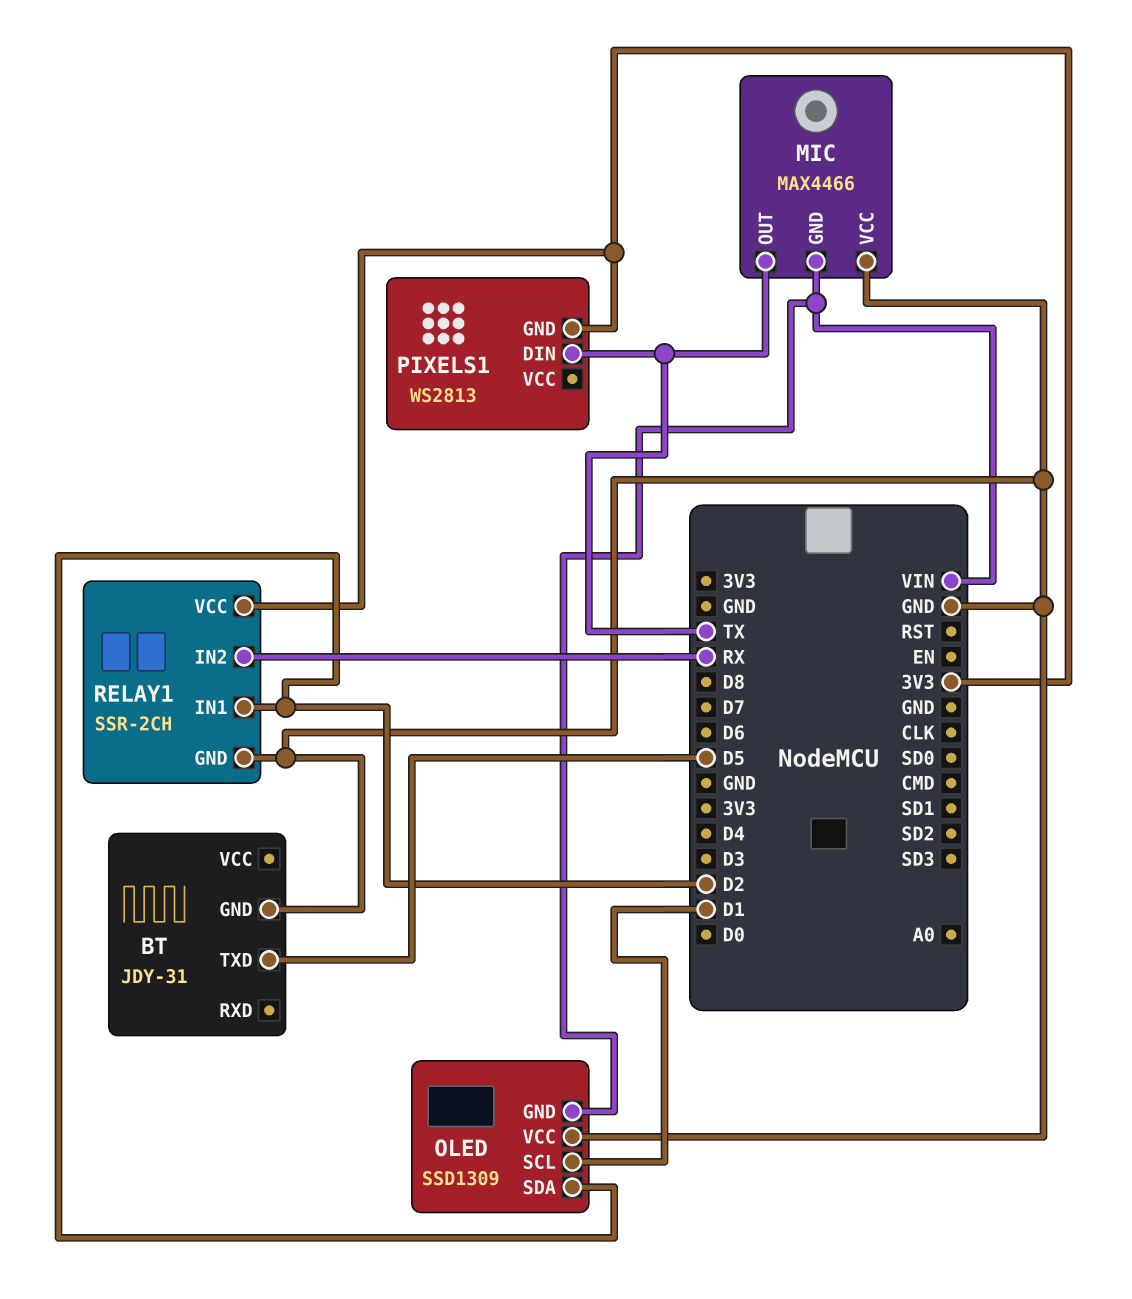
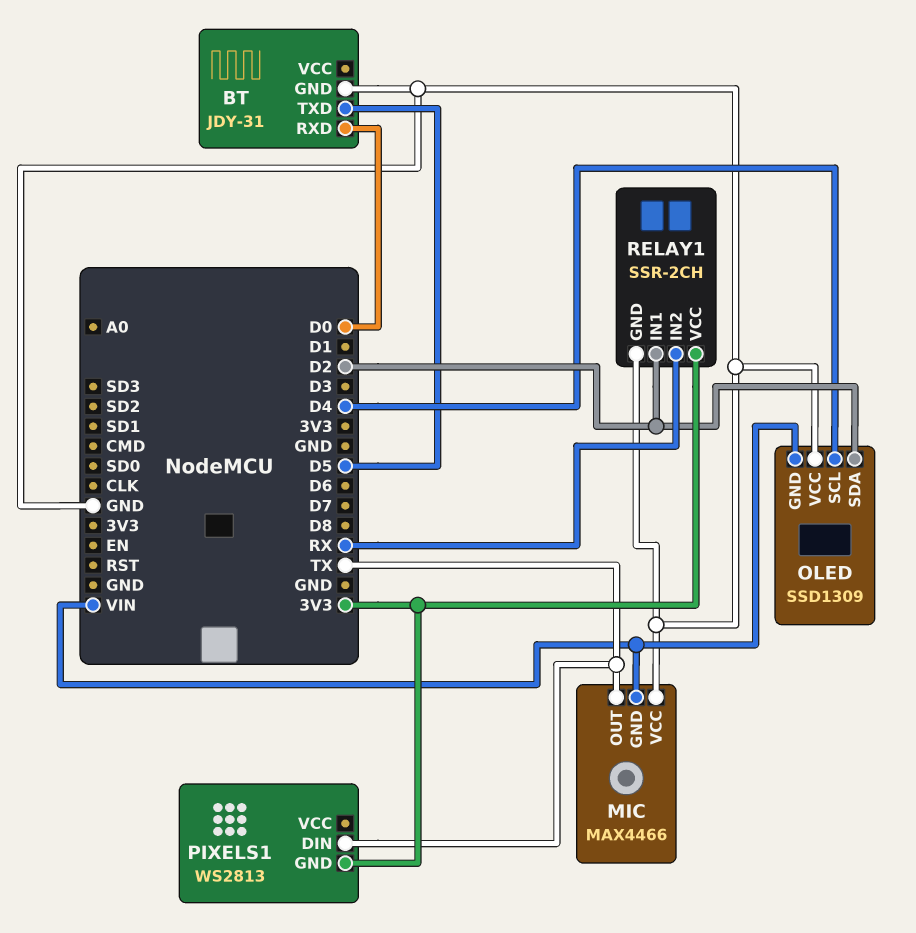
BT pin RXD: none -> D0
OLED pin SCL: D1 -> D4

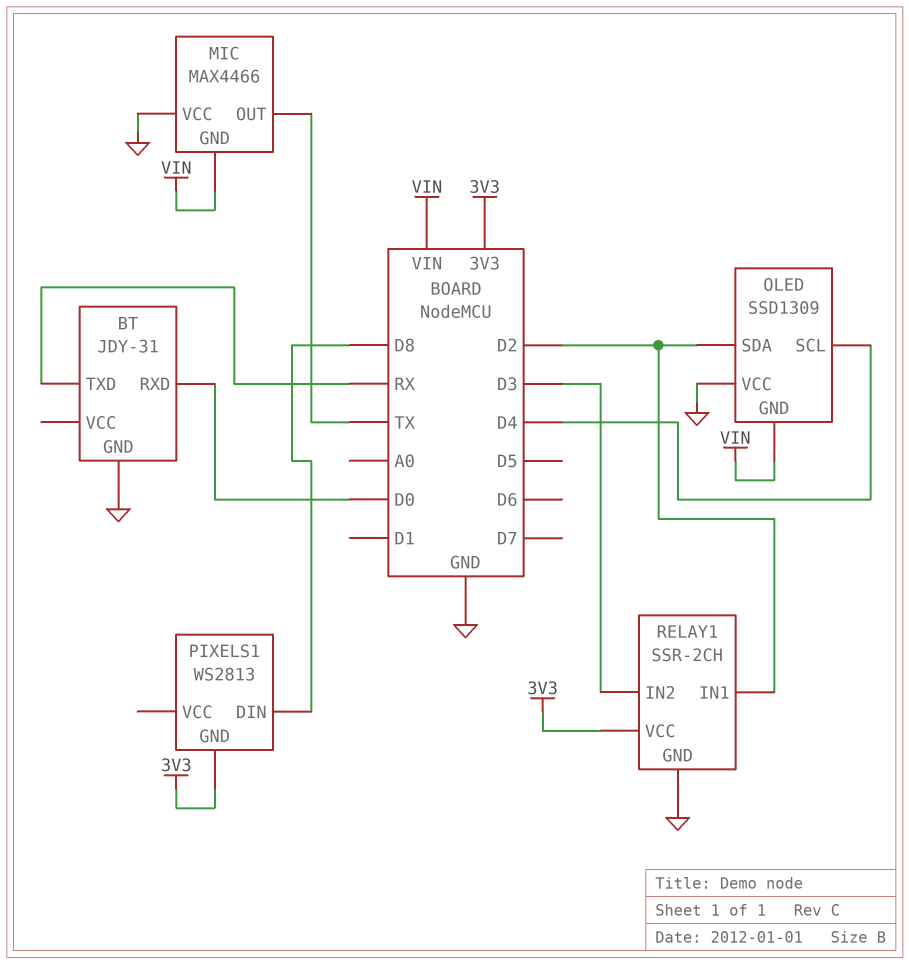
BT pin TXD: D5 -> RX
PIXELS1 pin DIN: TX -> D8
RELAY1 pin IN2: RX -> D3

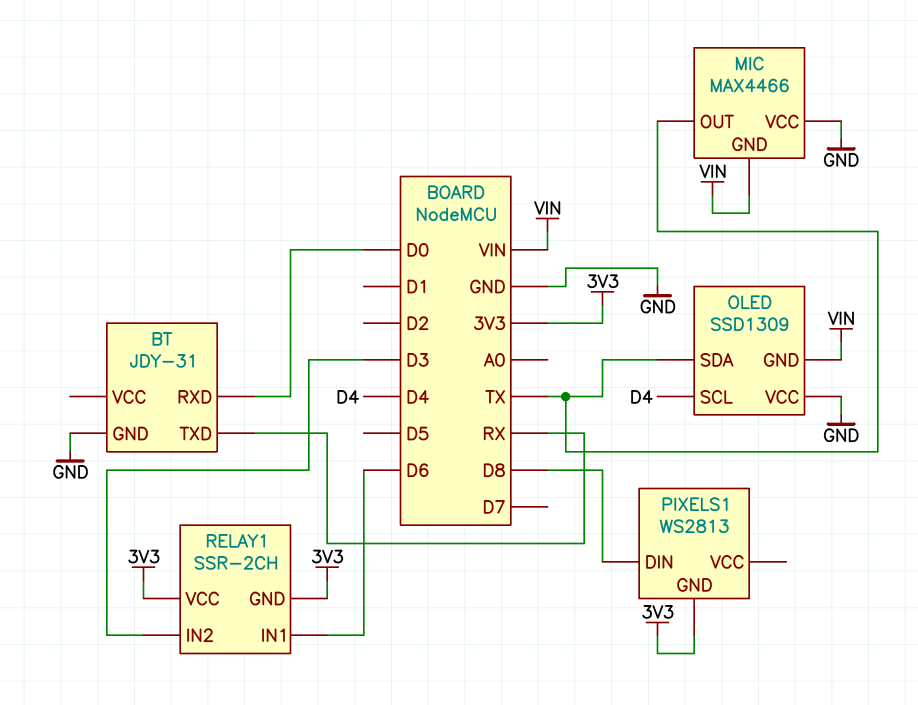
OLED pin SDA: D2 -> TX
RELAY1 pin GND: GND -> 3V3
RELAY1 pin IN1: D2 -> D6

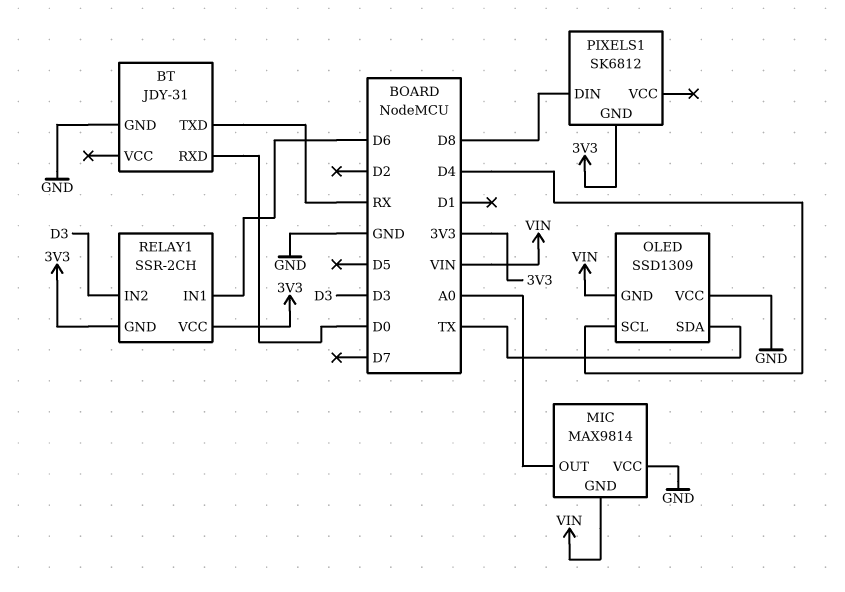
MIC: MAX4466 -> MAX9814
MIC pin OUT: TX -> A0
PIXELS1: WS2813 -> SK6812

